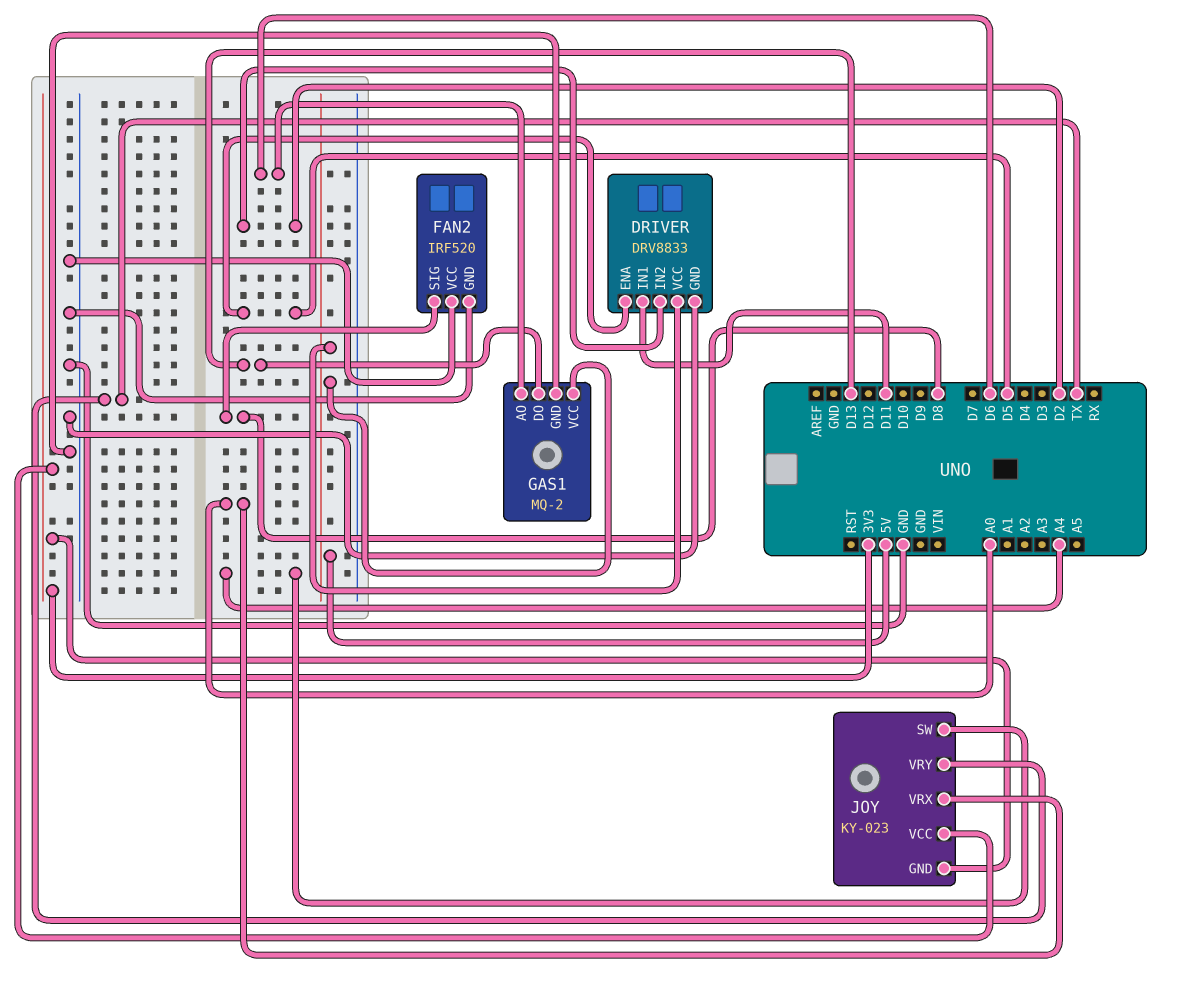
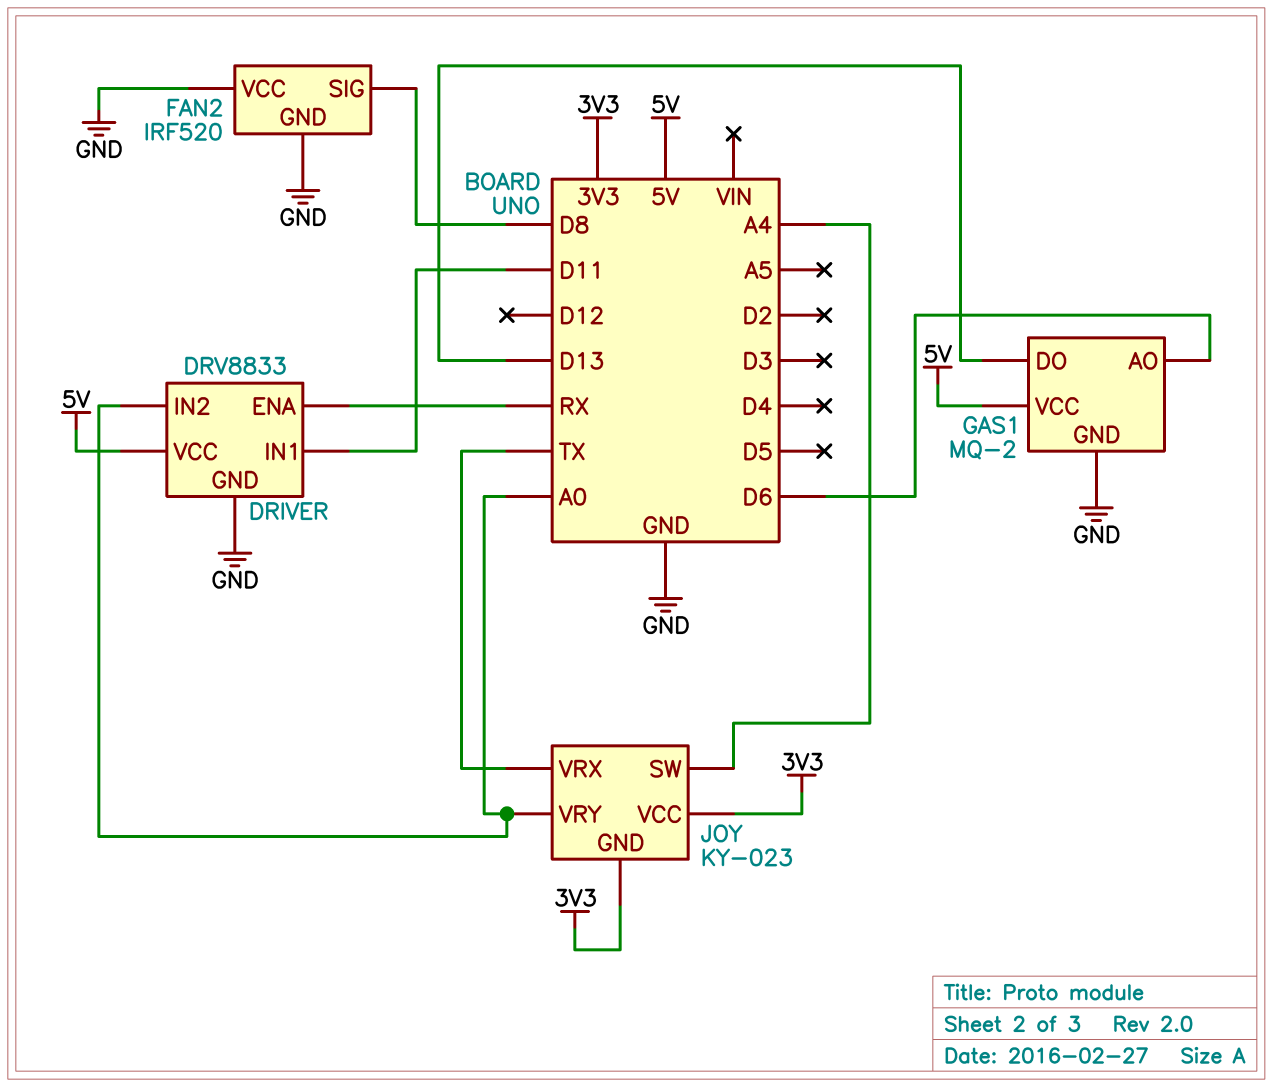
DRIVER pin ENA: D5 -> RX
DRIVER pin IN2: D2 -> A0
JOY pin VRX: A0 -> TX
JOY pin VRY: TX -> A0

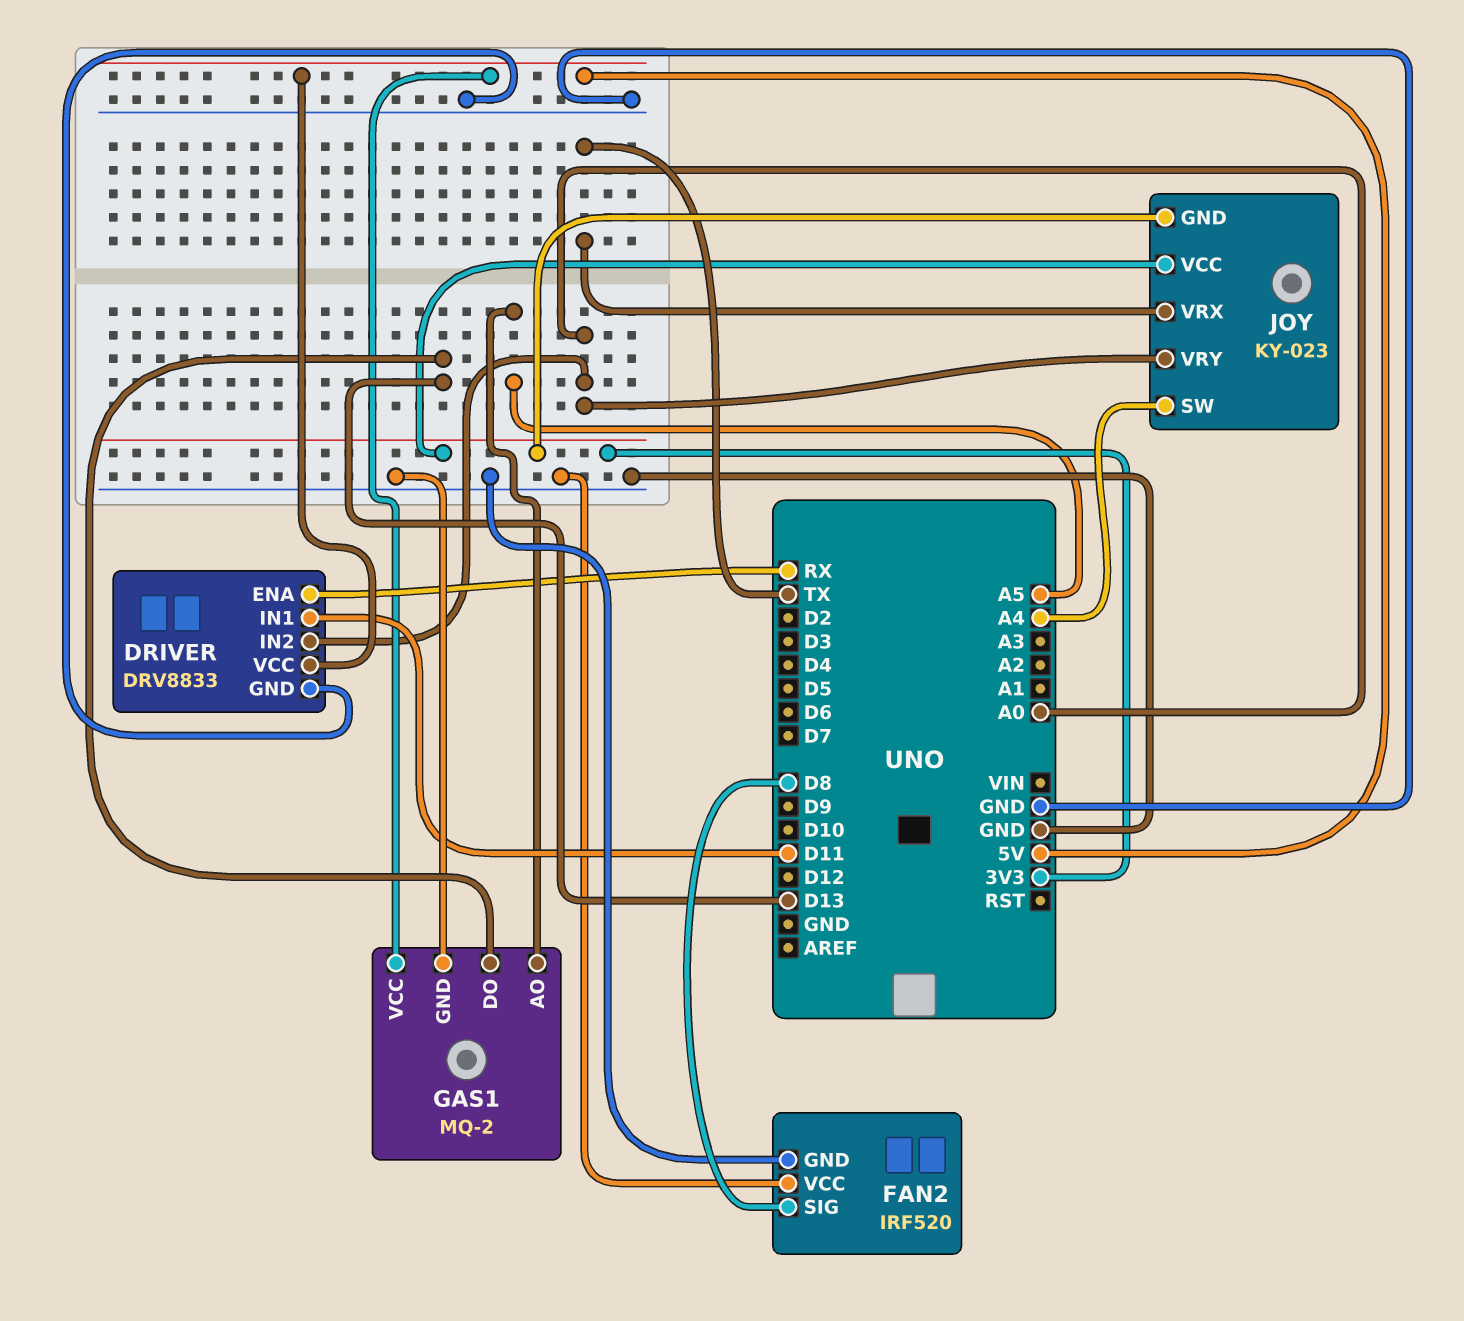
GAS1 pin AO: D6 -> A5

